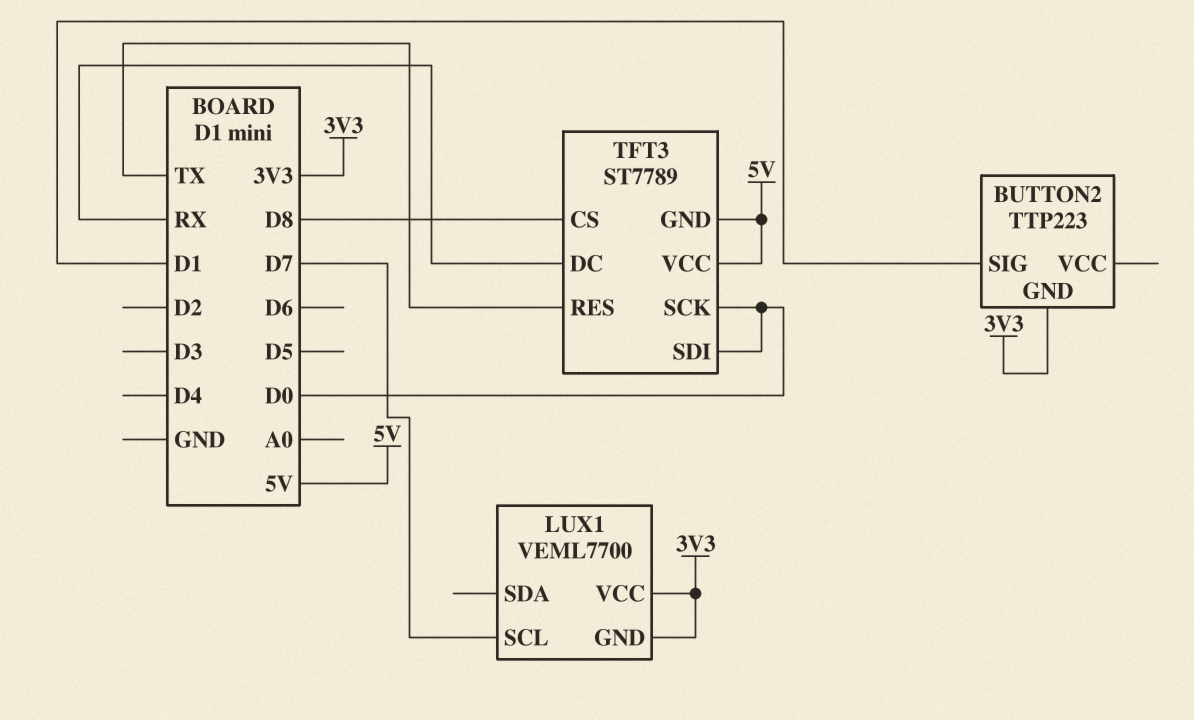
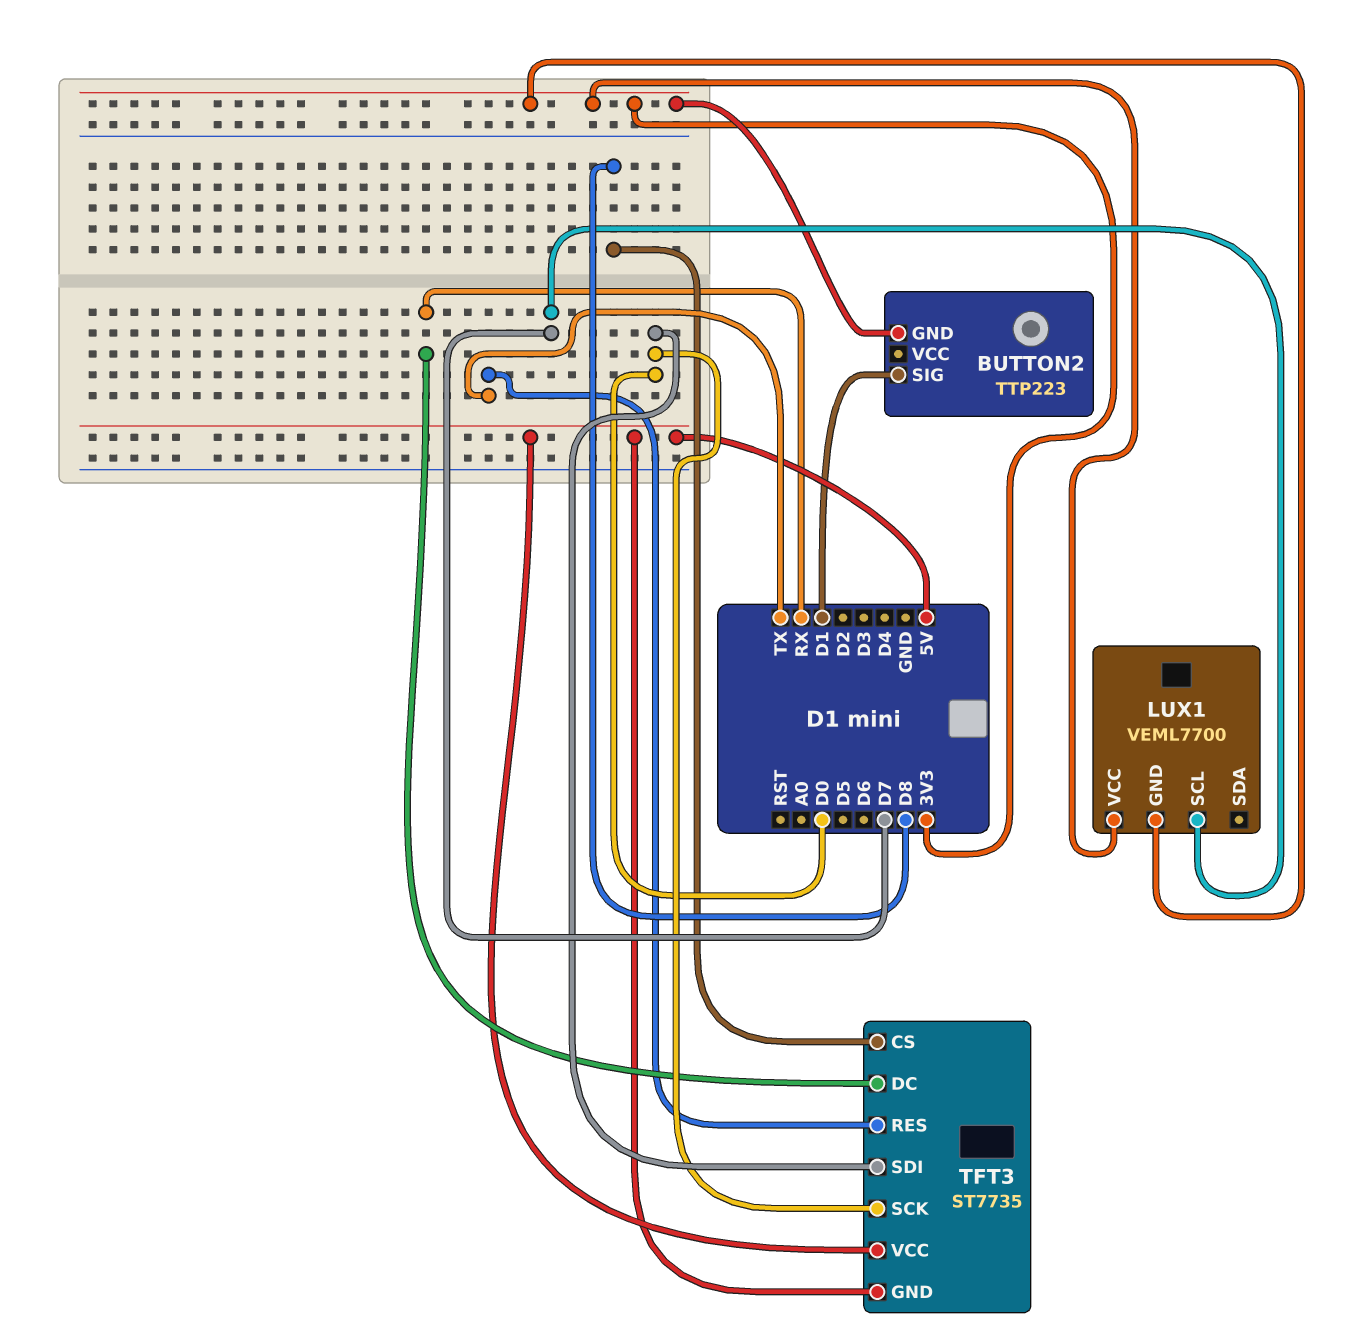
TFT3: ST7789 -> ST7735

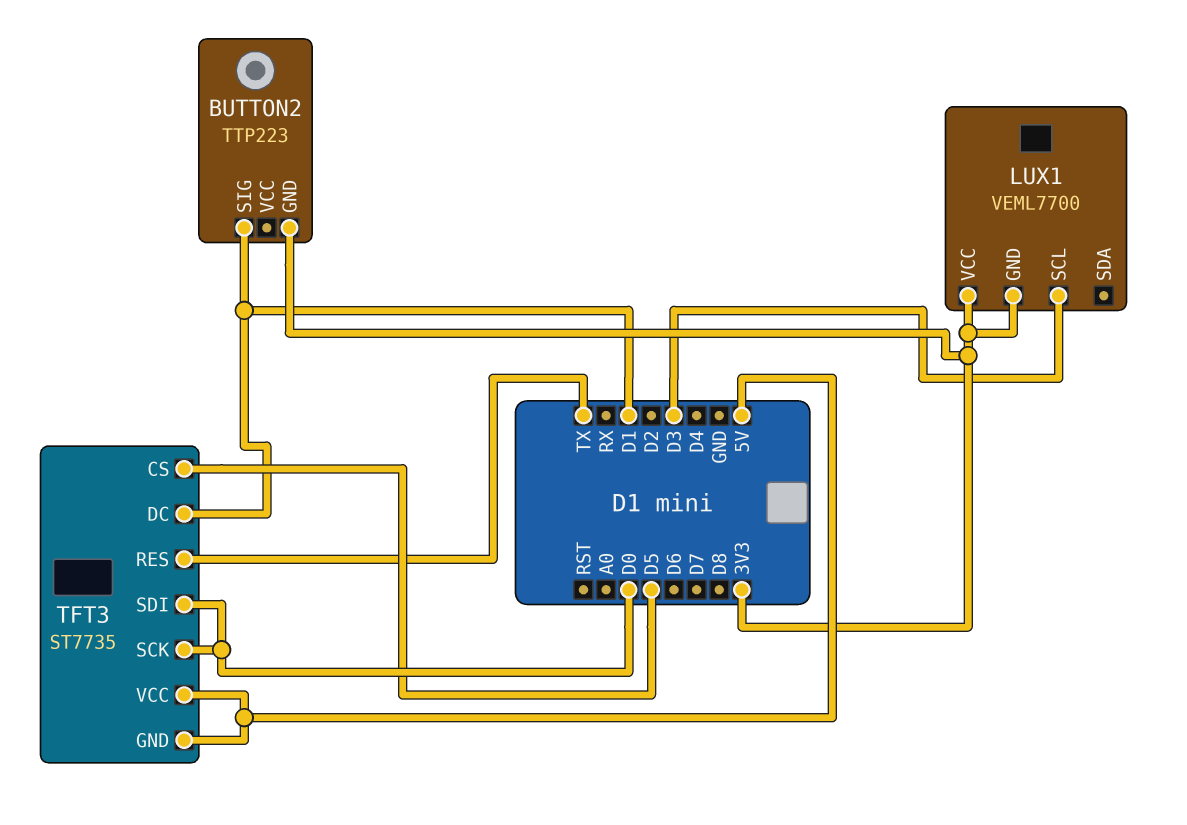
LUX1 pin SCL: D7 -> D3
TFT3 pin CS: D8 -> D5
TFT3 pin DC: RX -> D1

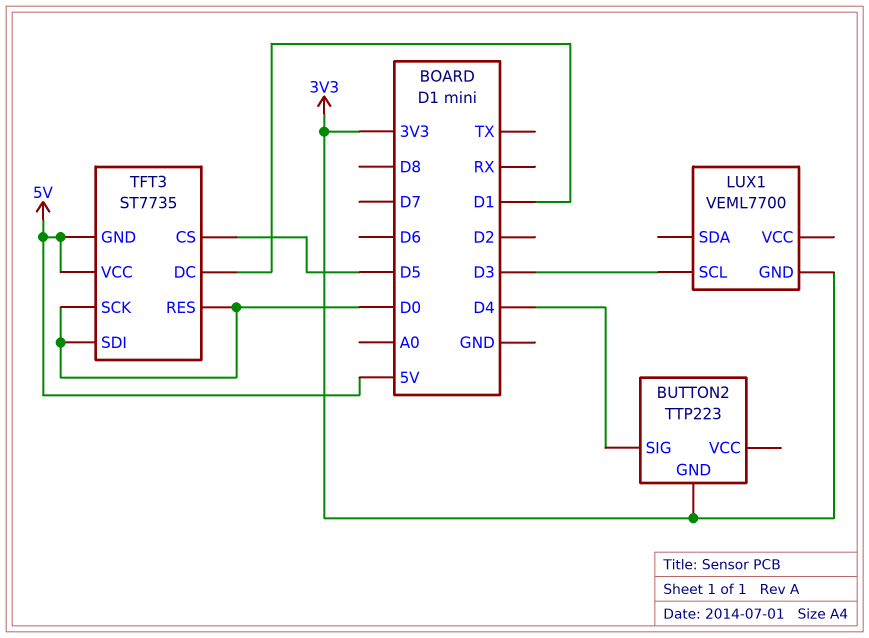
BUTTON2 pin SIG: D1 -> D4
LUX1 pin VCC: 3V3 -> none
TFT3 pin RES: TX -> D0

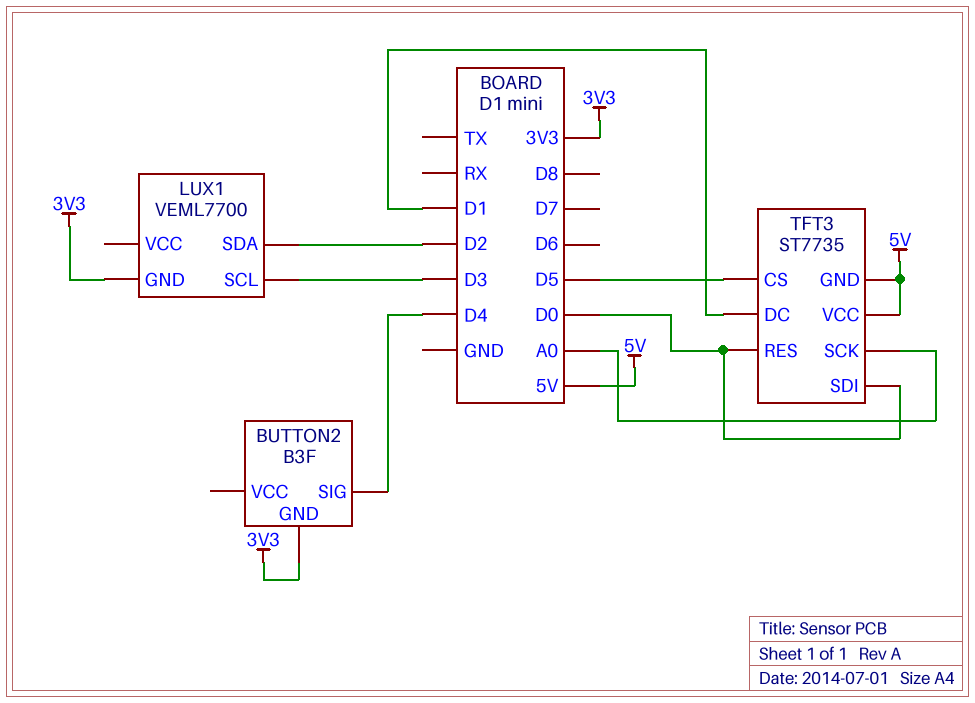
BUTTON2: TTP223 -> B3F
LUX1 pin SDA: none -> D2
TFT3 pin SCK: D0 -> A0

